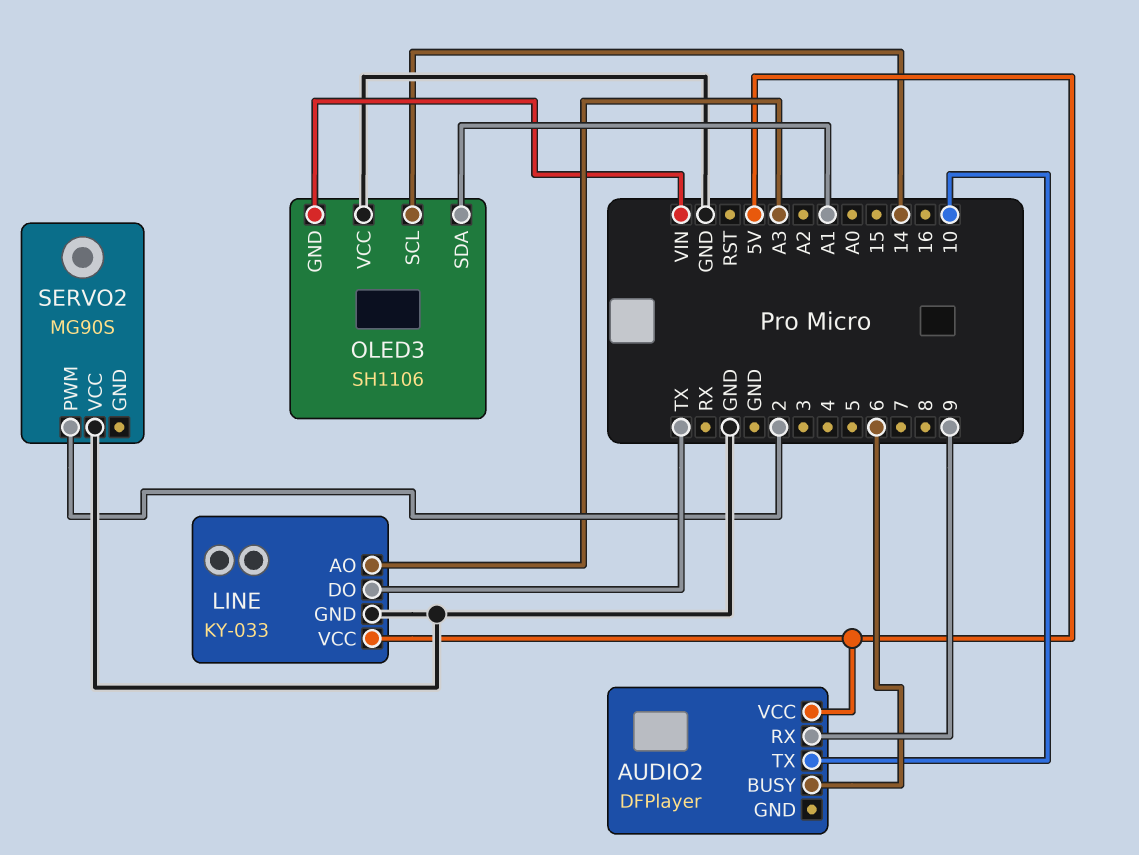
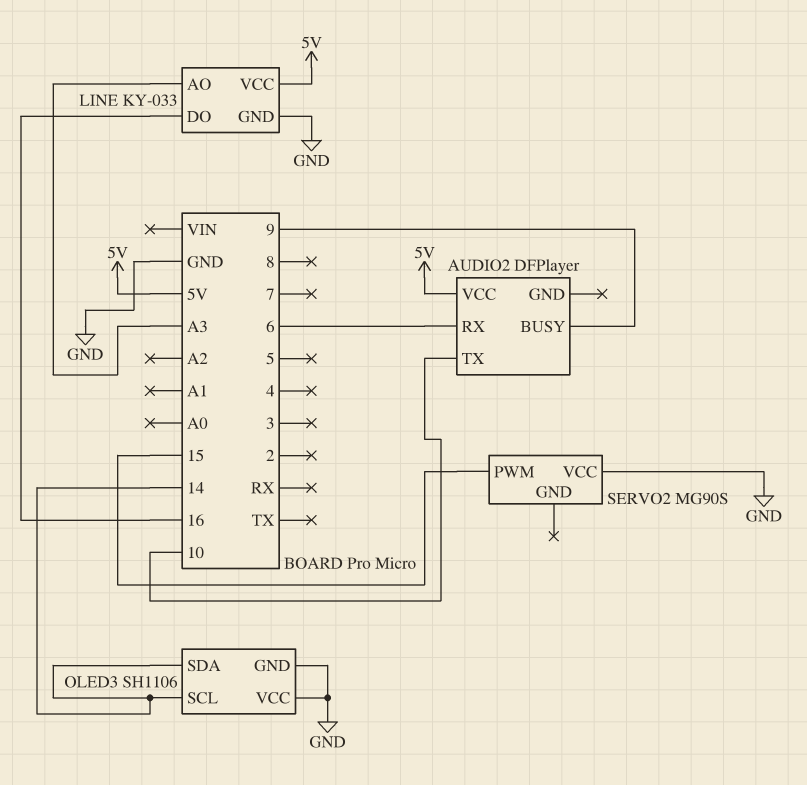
AUDIO2 pin BUSY: 6 -> 9
AUDIO2 pin RX: 9 -> 6
LINE pin DO: TX -> 16
OLED3 pin GND: VIN -> GND
OLED3 pin SDA: A1 -> 14
SERVO2 pin PWM: 2 -> 15

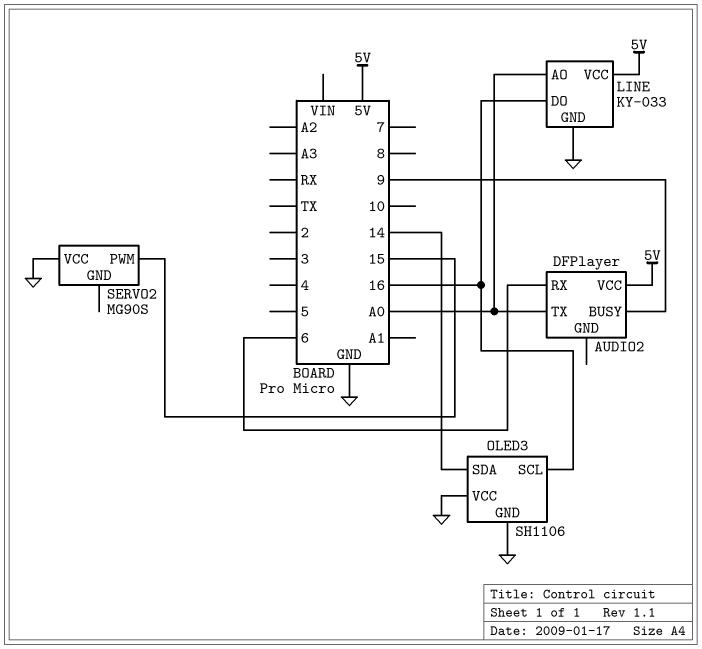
AUDIO2 pin TX: 10 -> A0
LINE pin AO: A3 -> A0
OLED3 pin SCL: 14 -> 16

